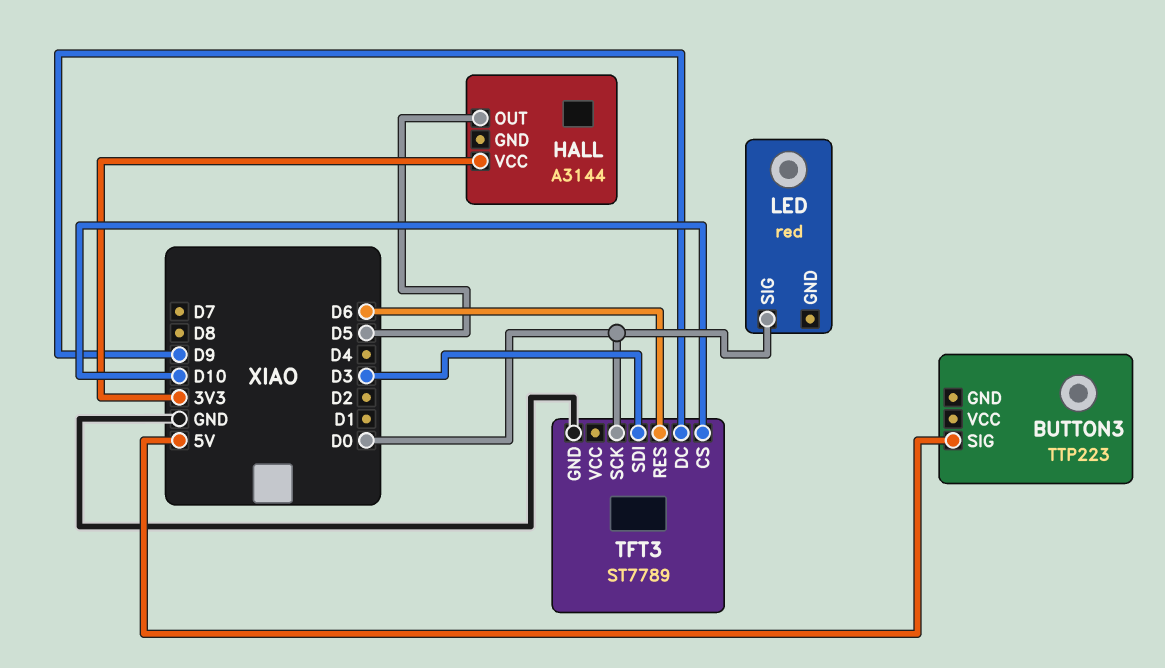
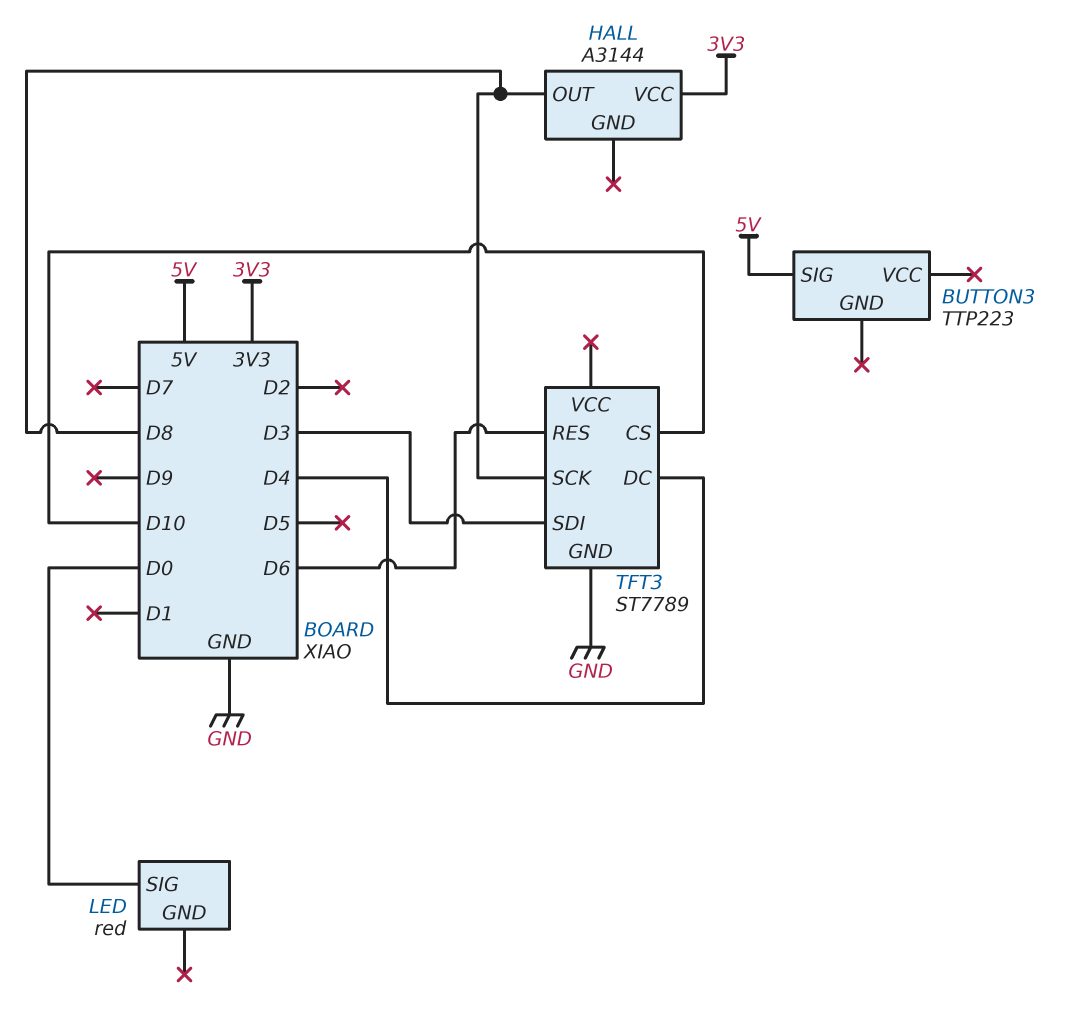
HALL pin OUT: D5 -> D8
TFT3 pin DC: D9 -> D4
TFT3 pin SCK: D0 -> D8

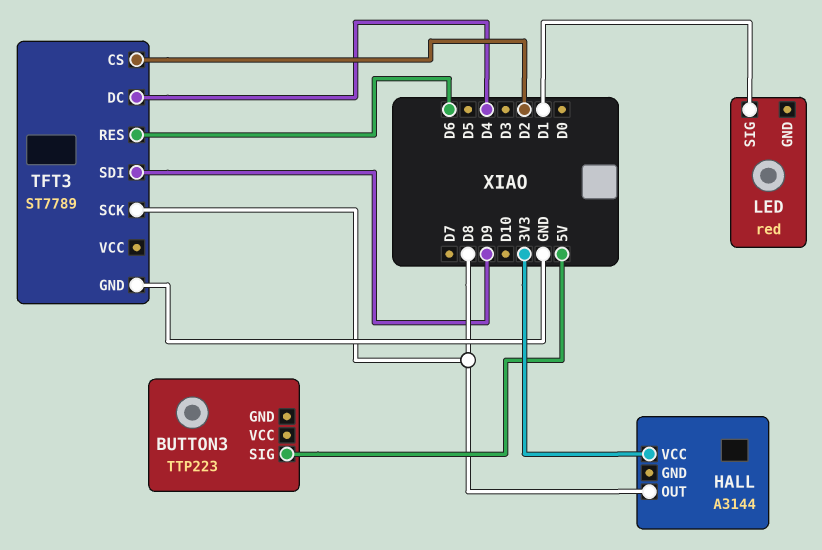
LED pin SIG: D0 -> D1
TFT3 pin CS: D10 -> D2
TFT3 pin SDI: D3 -> D9

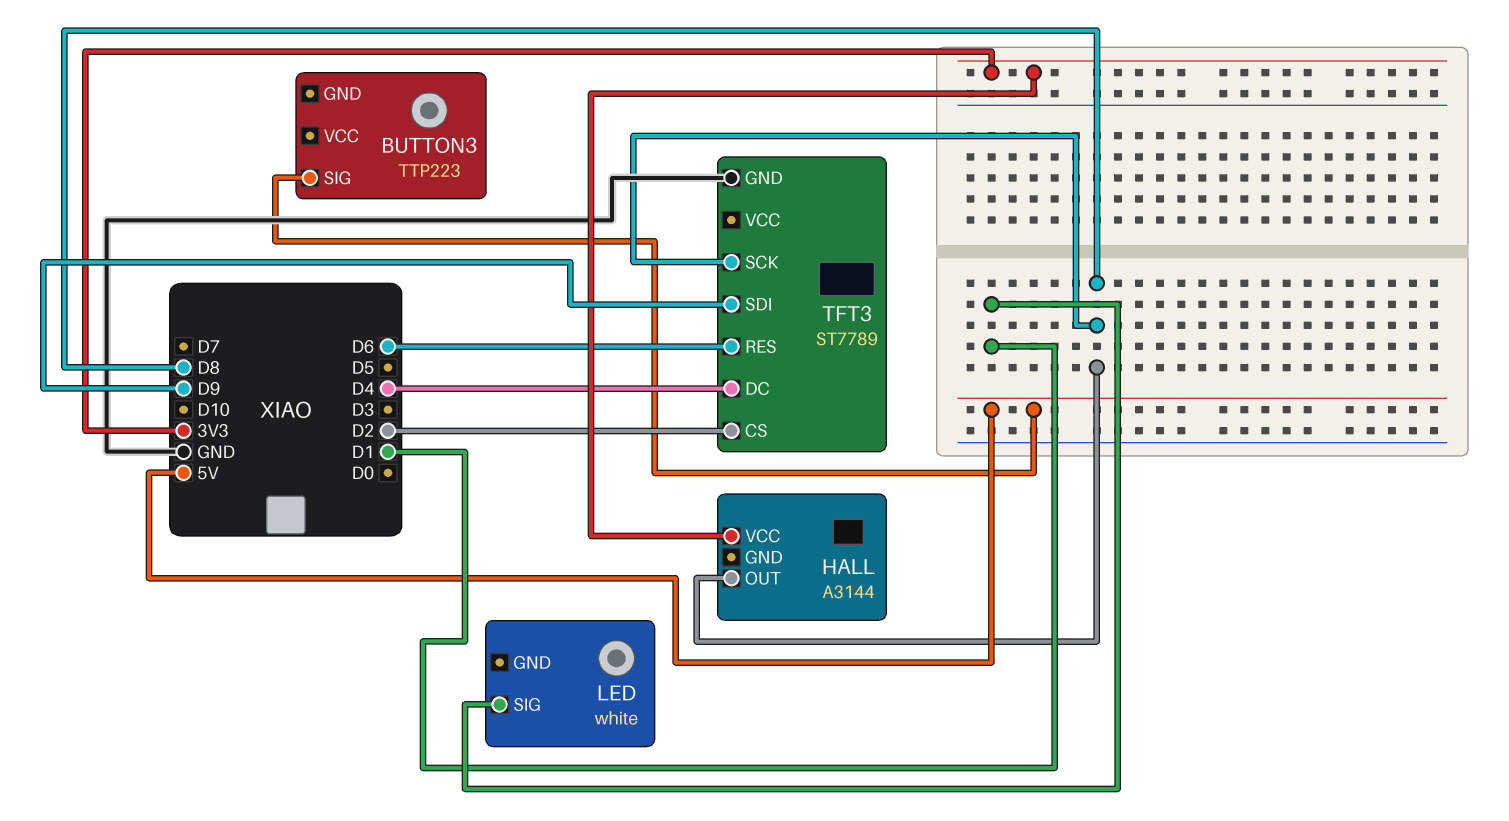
LED: red -> white

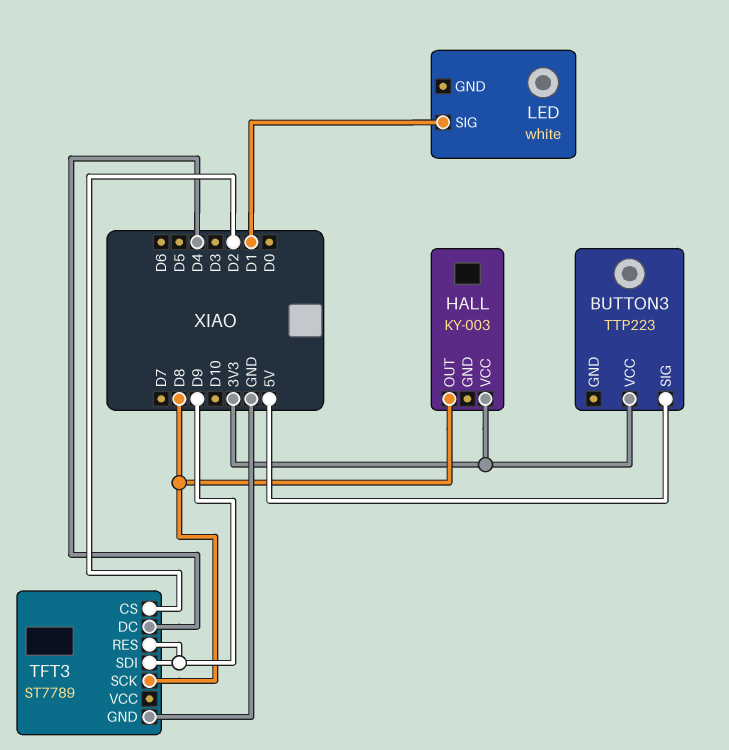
BUTTON3 pin VCC: none -> 3V3
HALL: A3144 -> KY-003
TFT3 pin RES: D6 -> D9

